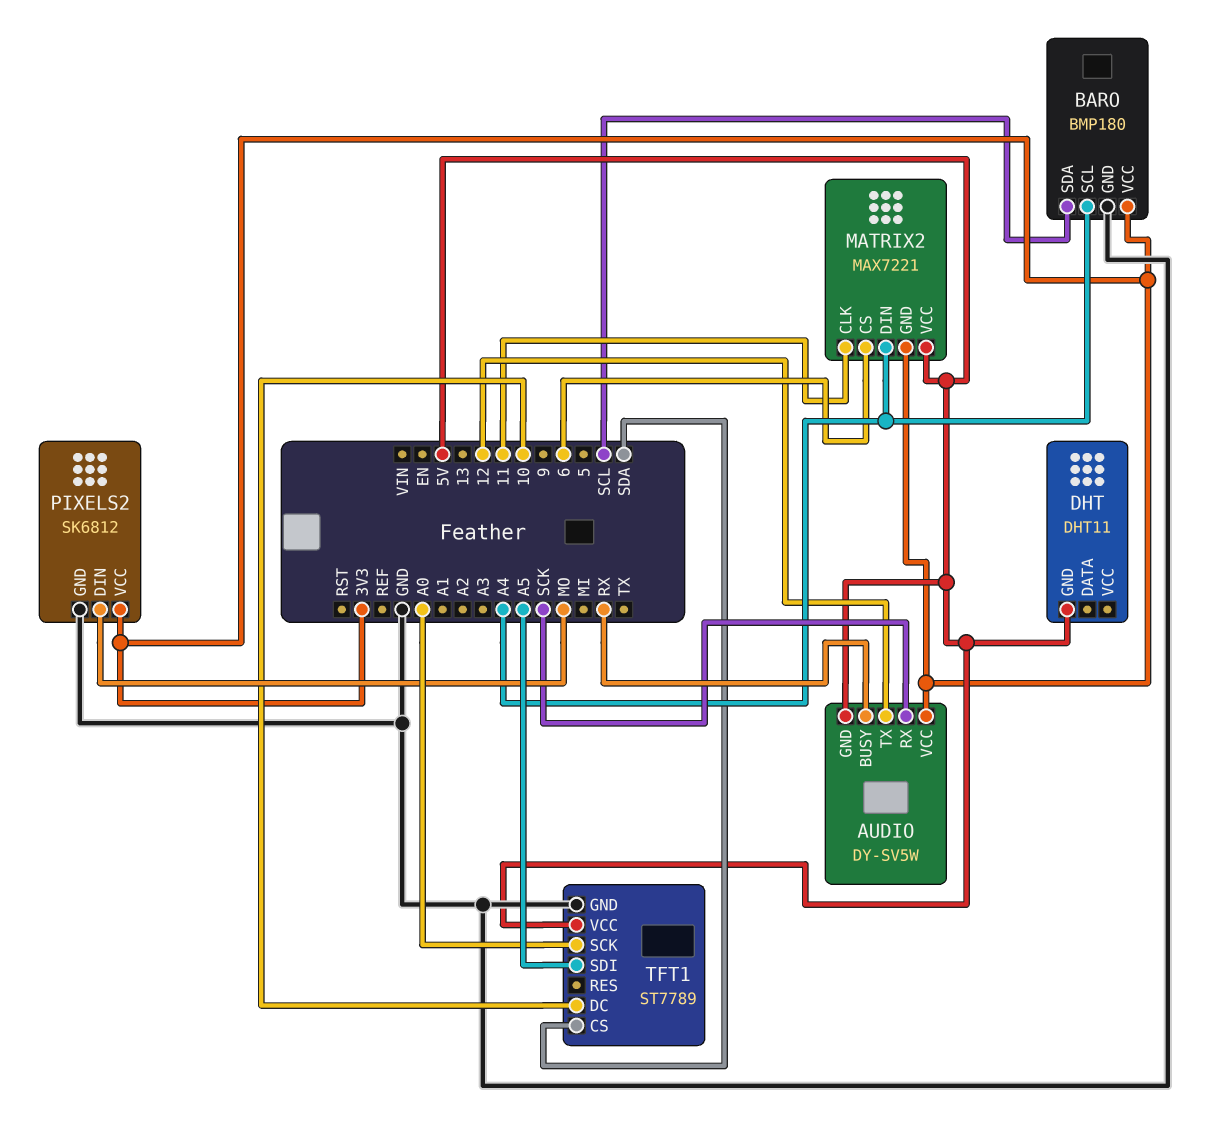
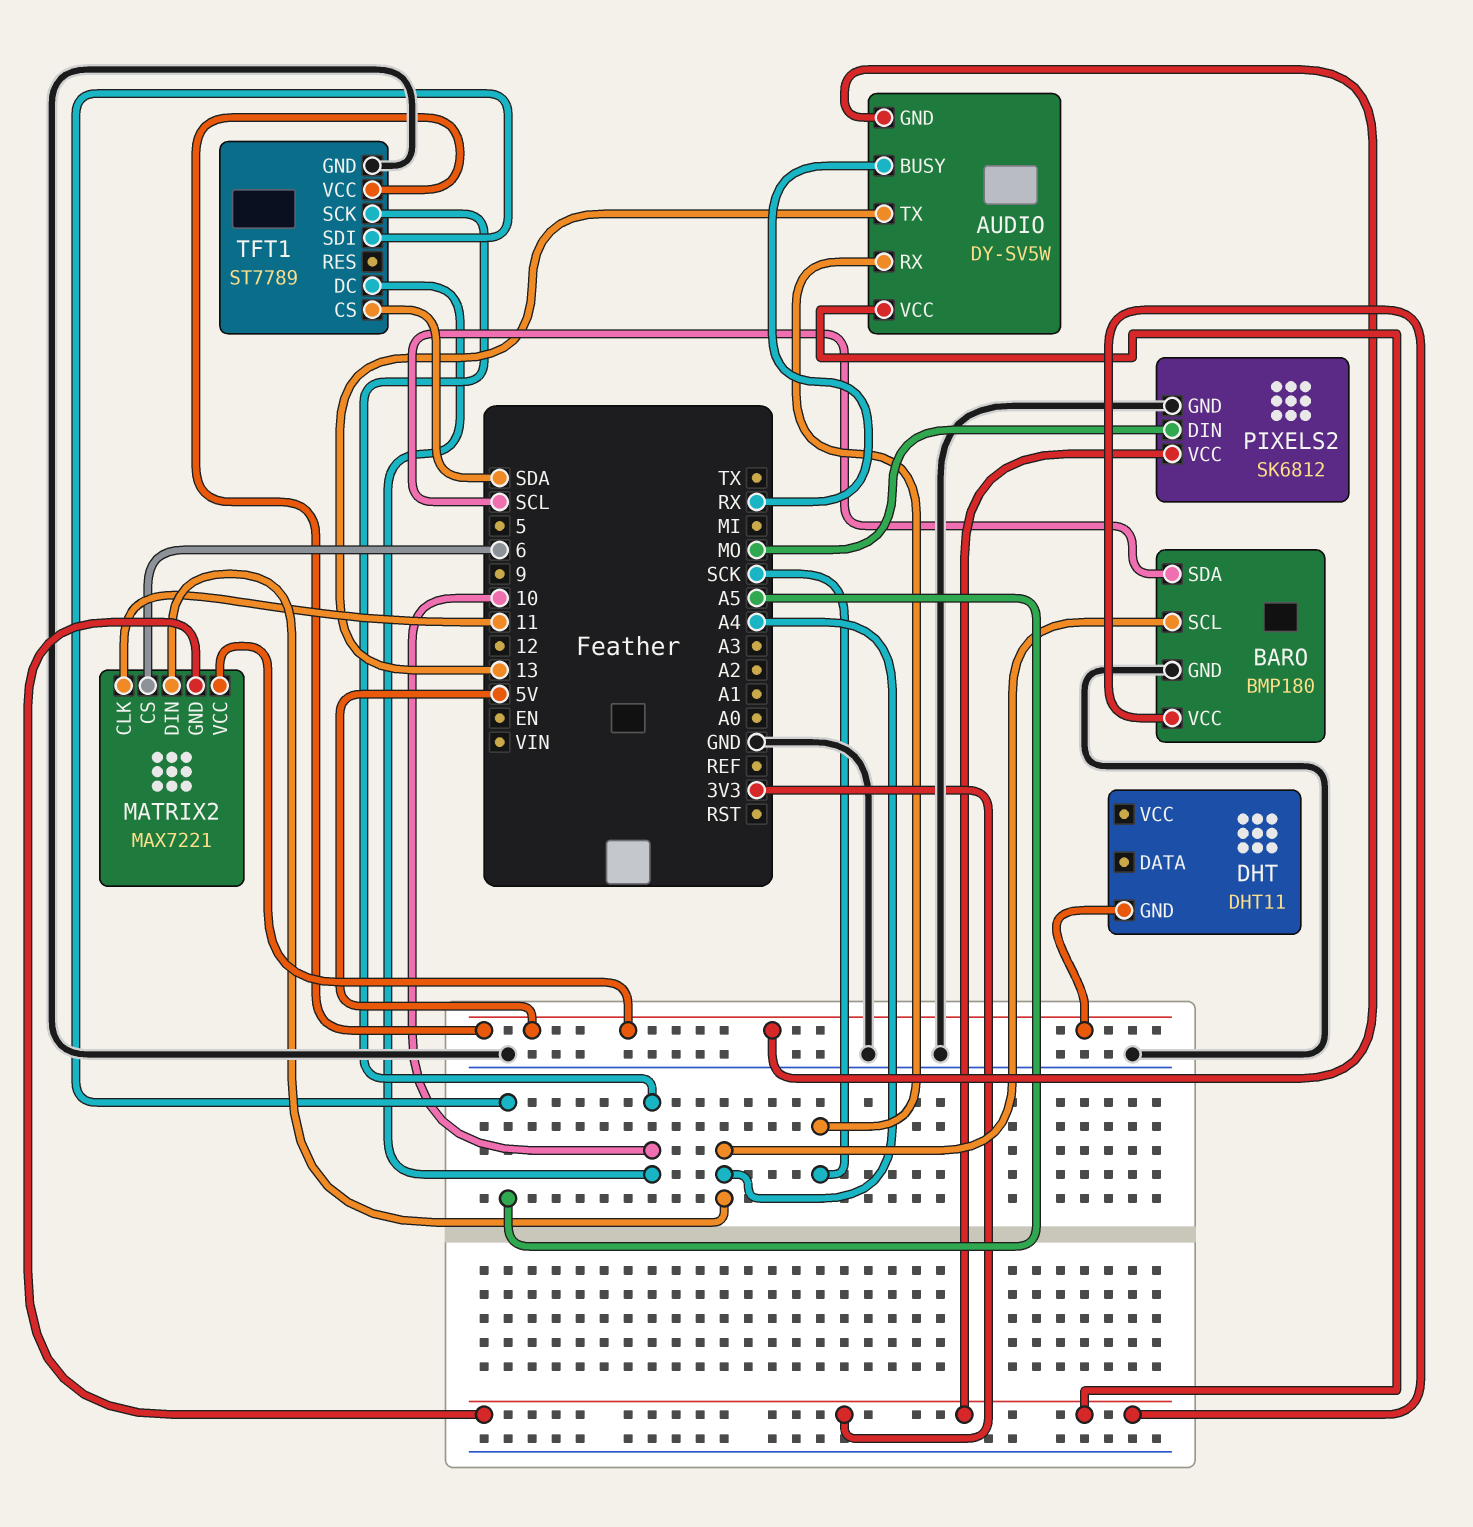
AUDIO pin TX: 12 -> 13
TFT1 pin SCK: A0 -> 10

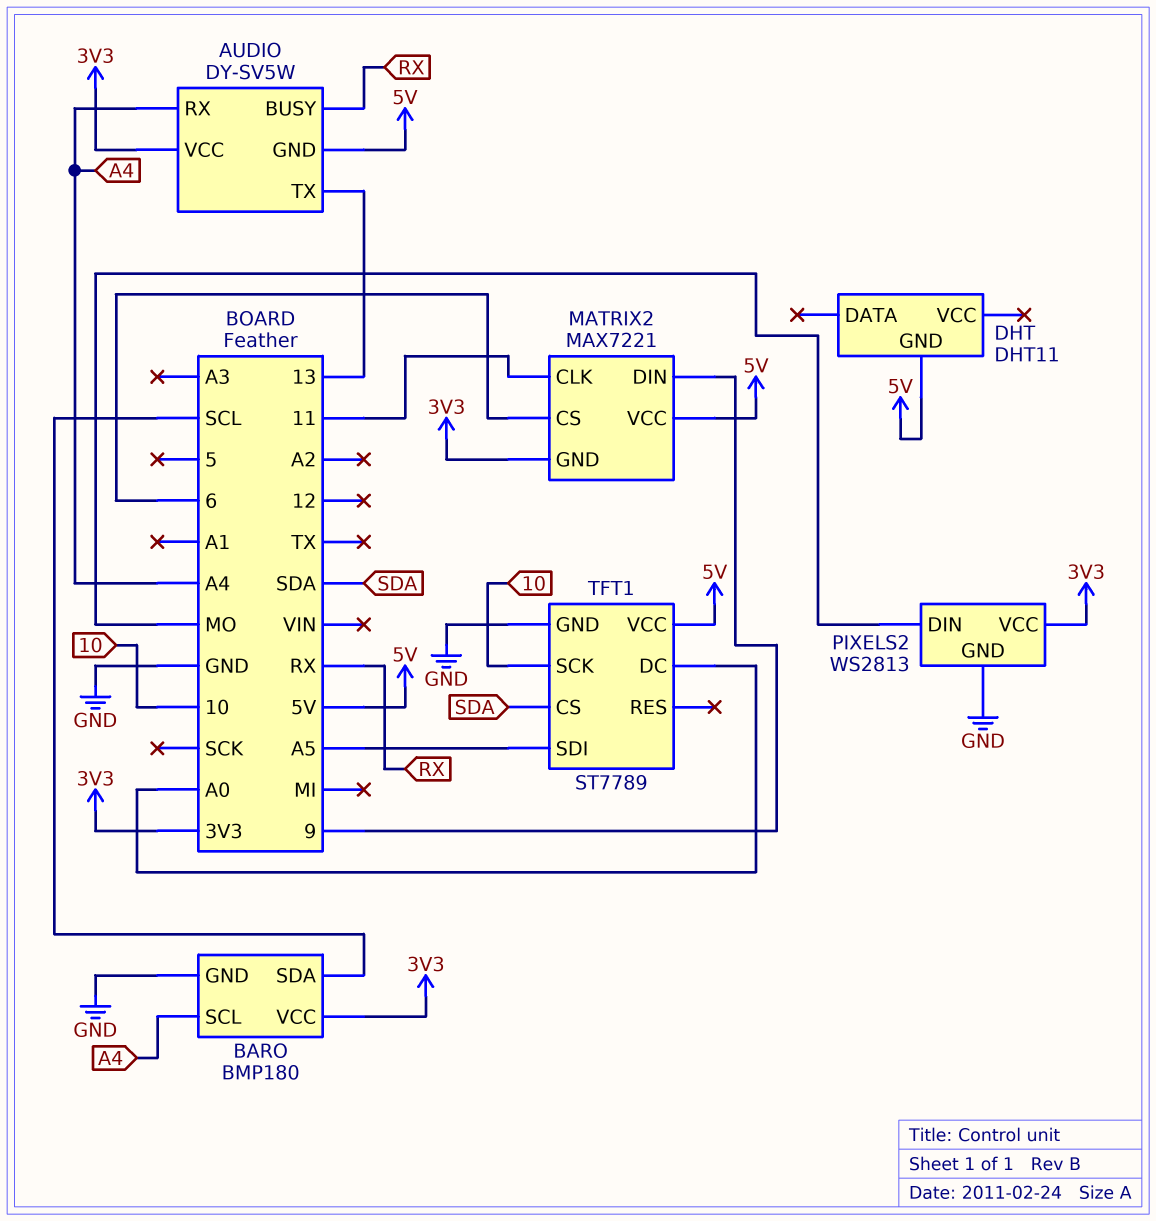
AUDIO pin RX: SCK -> A4
MATRIX2 pin DIN: A4 -> 9
PIXELS2: SK6812 -> WS2813
TFT1 pin DC: 10 -> A0

